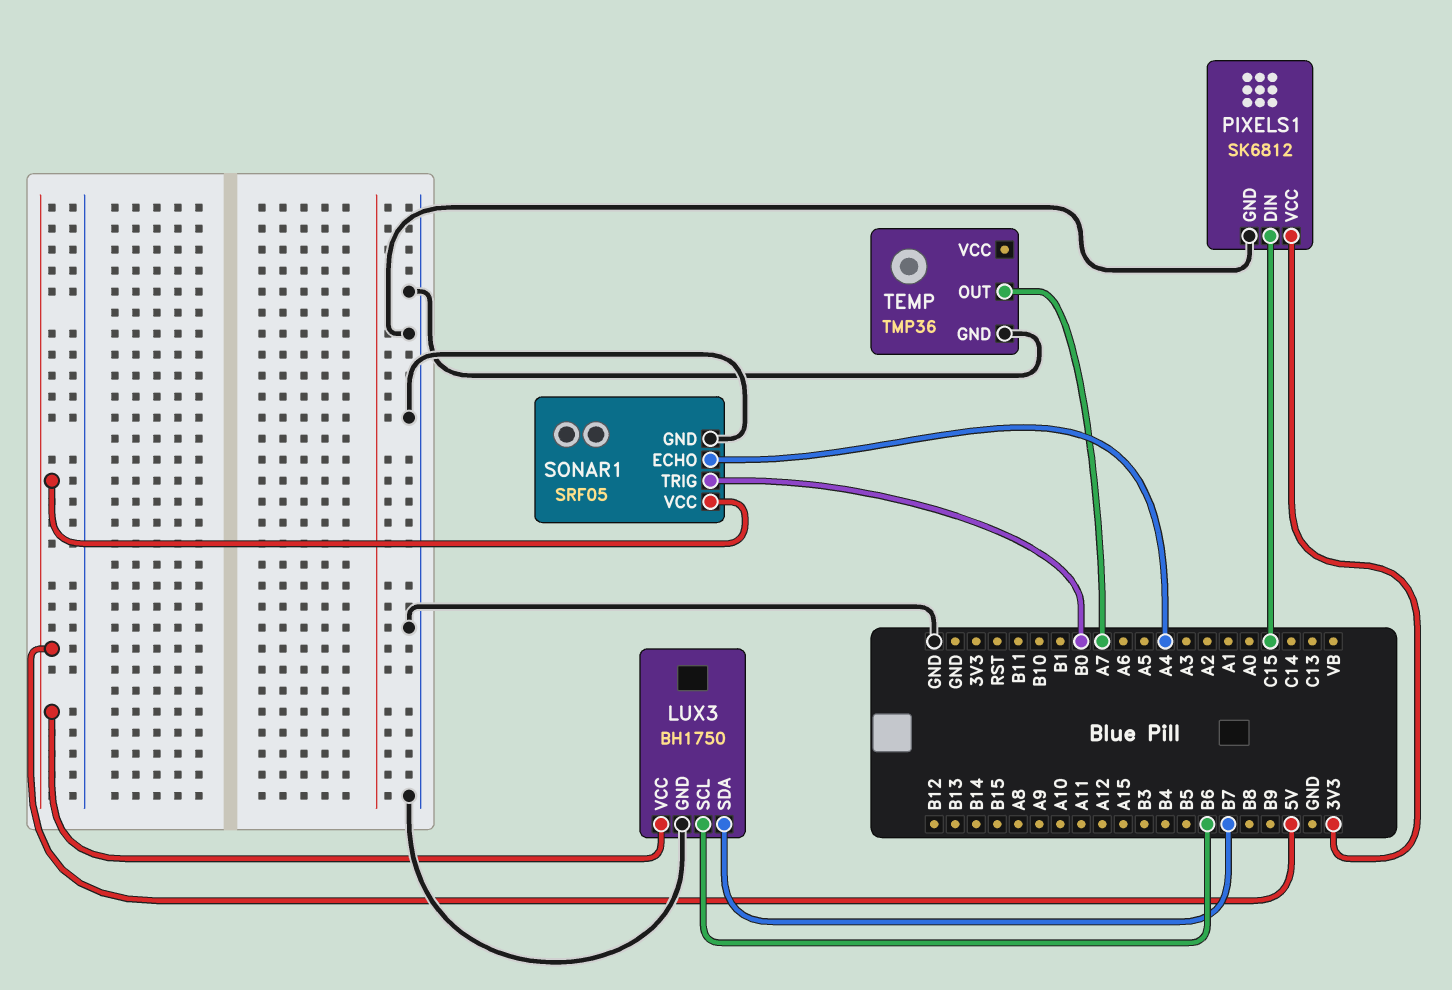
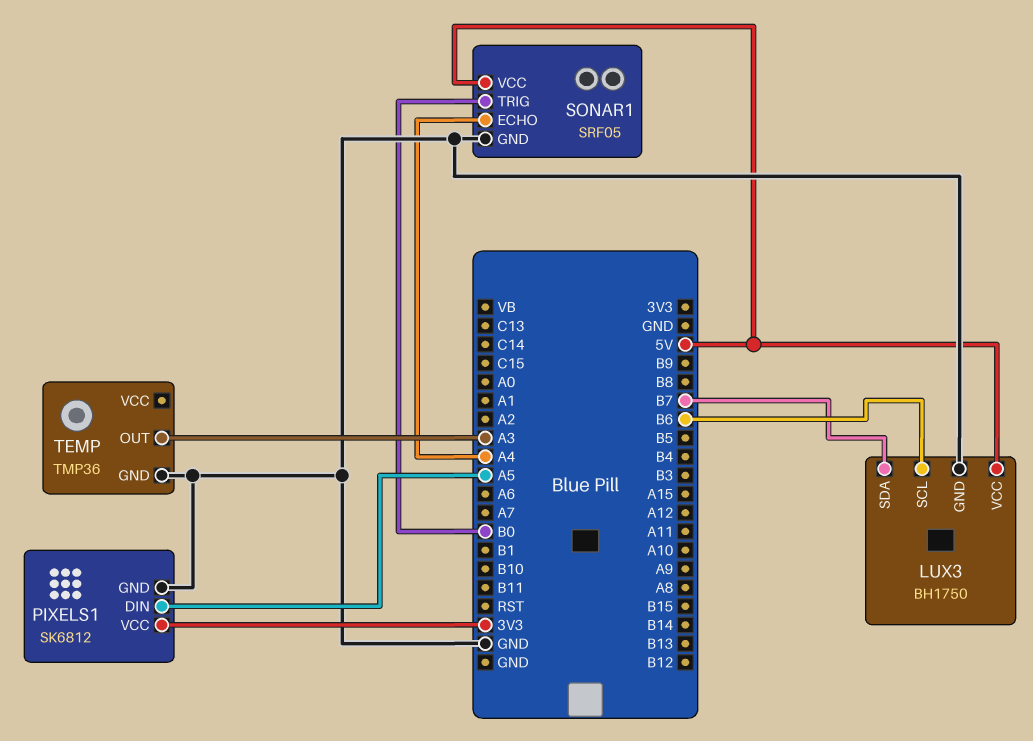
PIXELS1 pin DIN: C15 -> A5
TEMP pin OUT: A7 -> A3

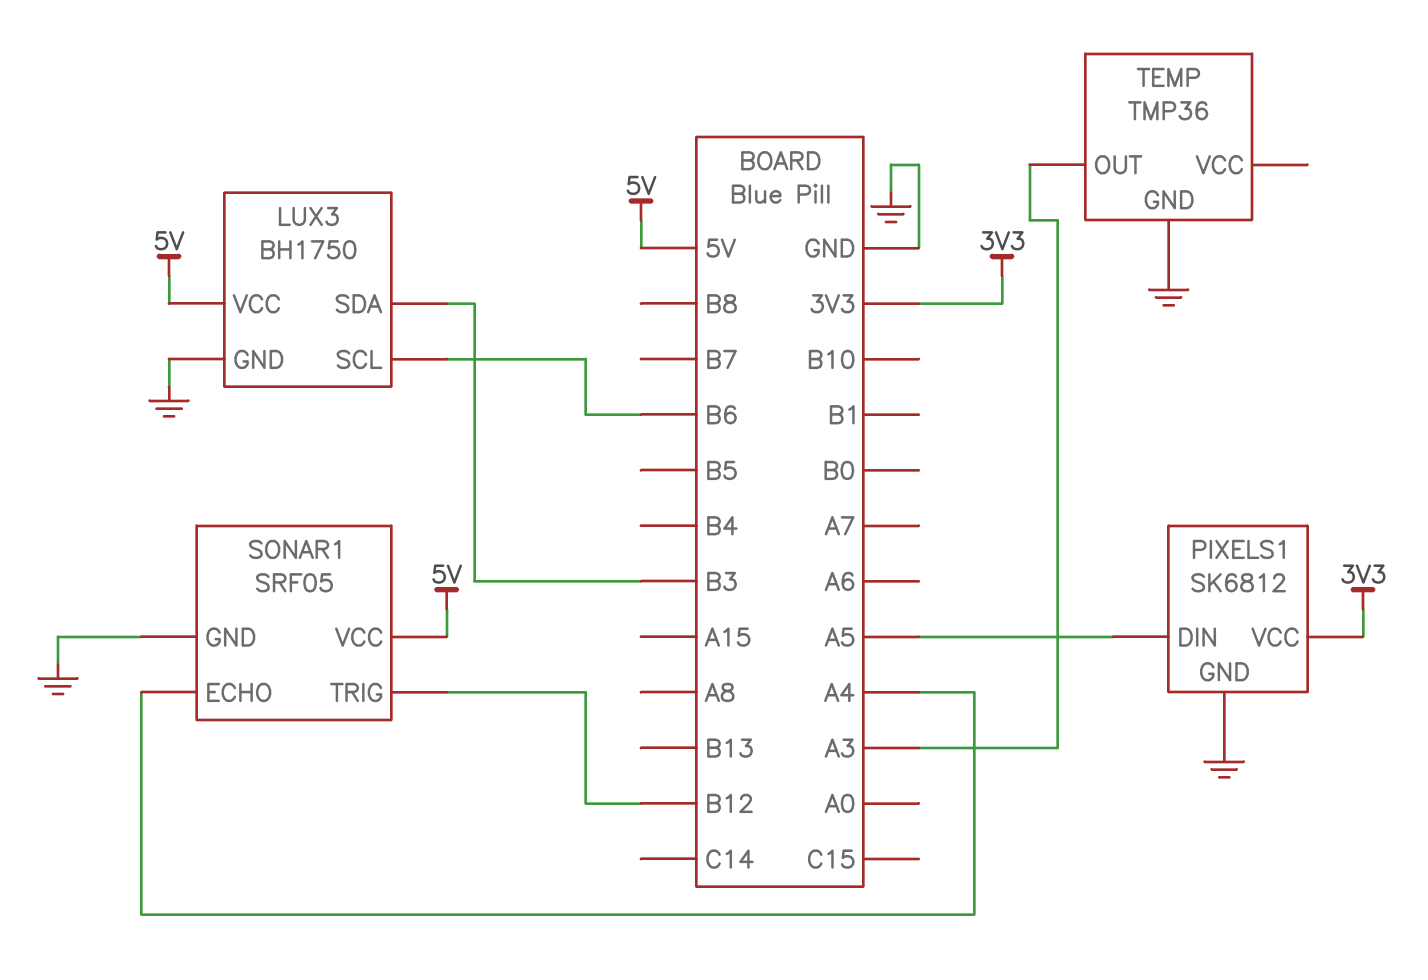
LUX3 pin SDA: B7 -> B3
SONAR1 pin TRIG: B0 -> B12

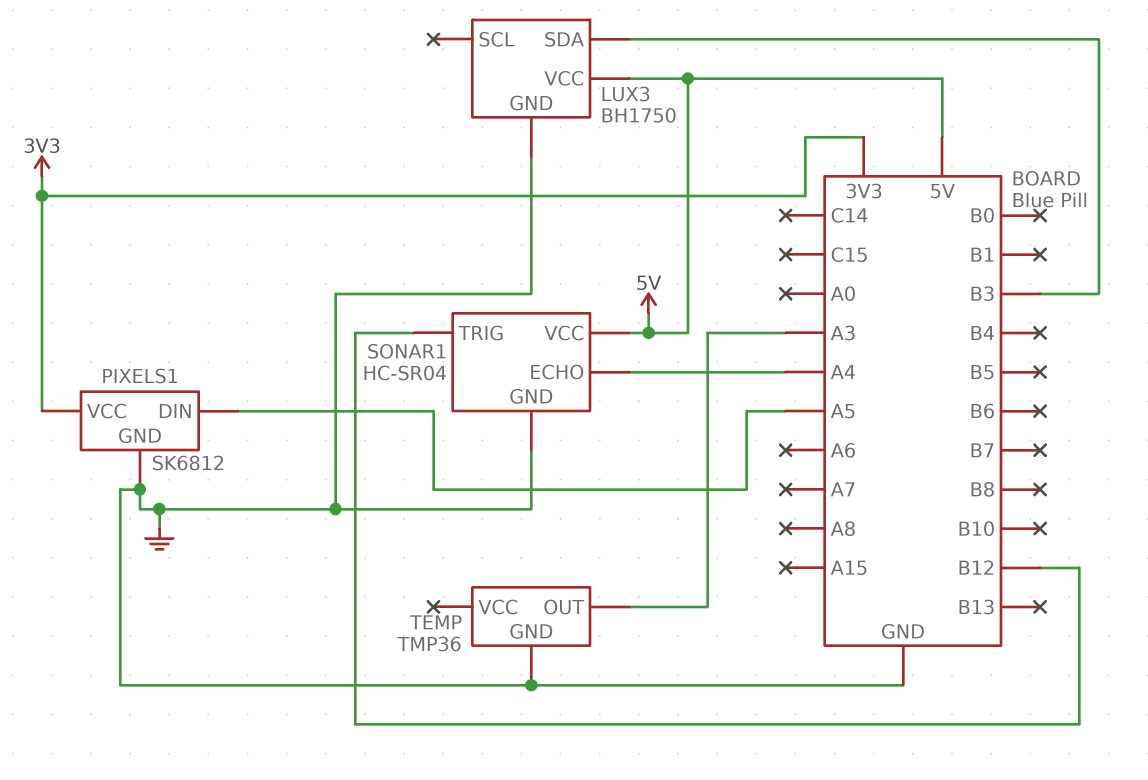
LUX3 pin SCL: B6 -> none
SONAR1: SRF05 -> HC-SR04

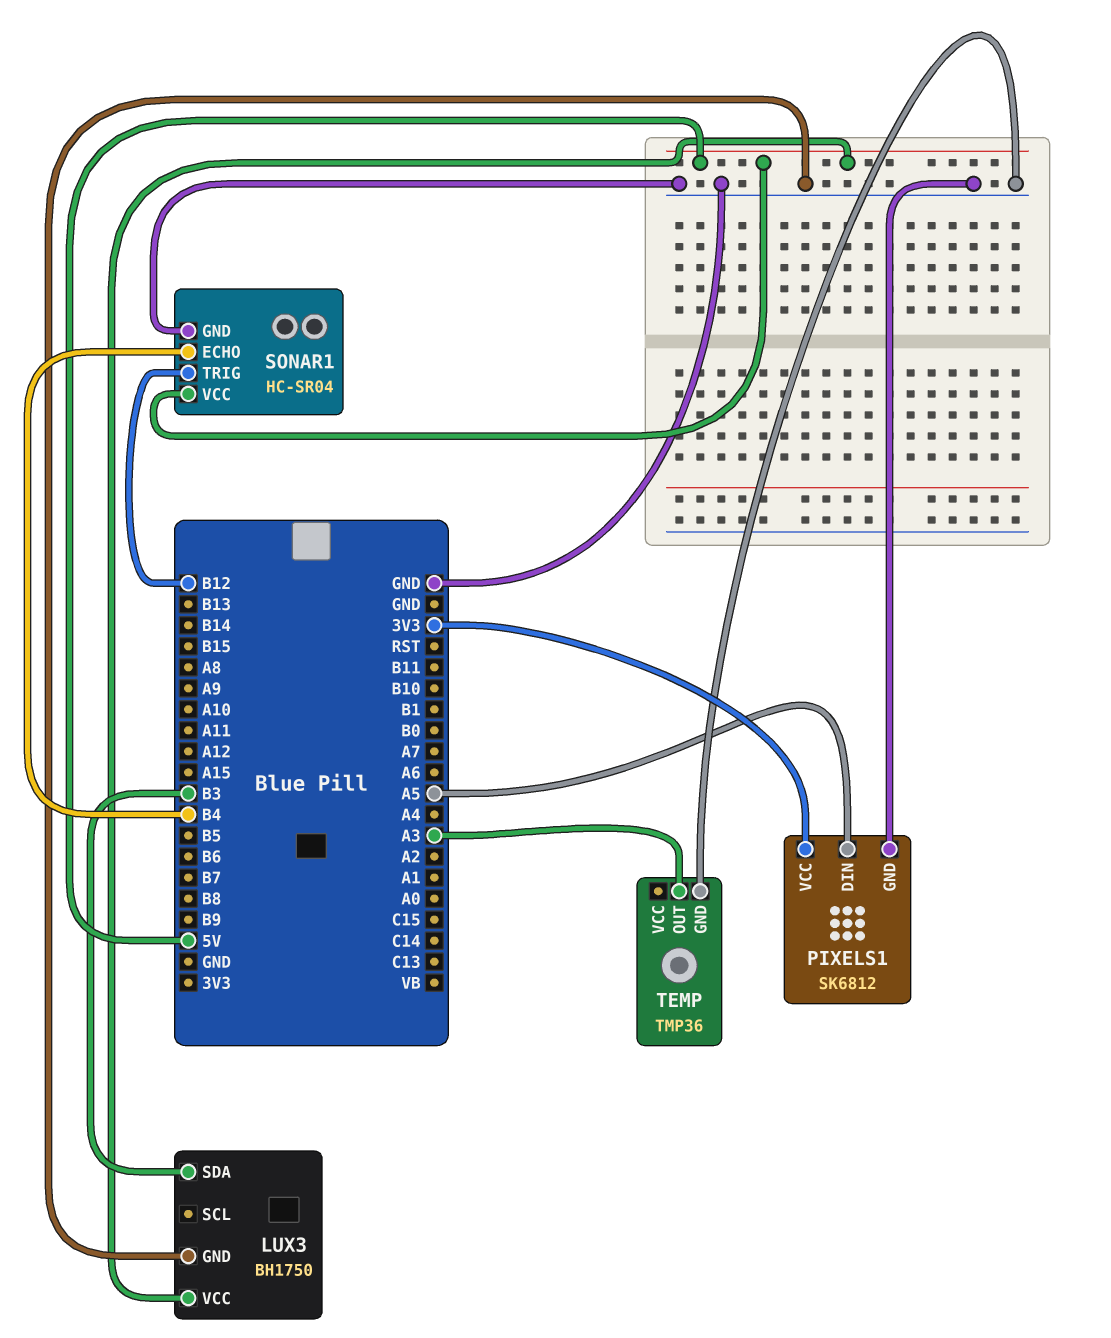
SONAR1 pin ECHO: A4 -> B4

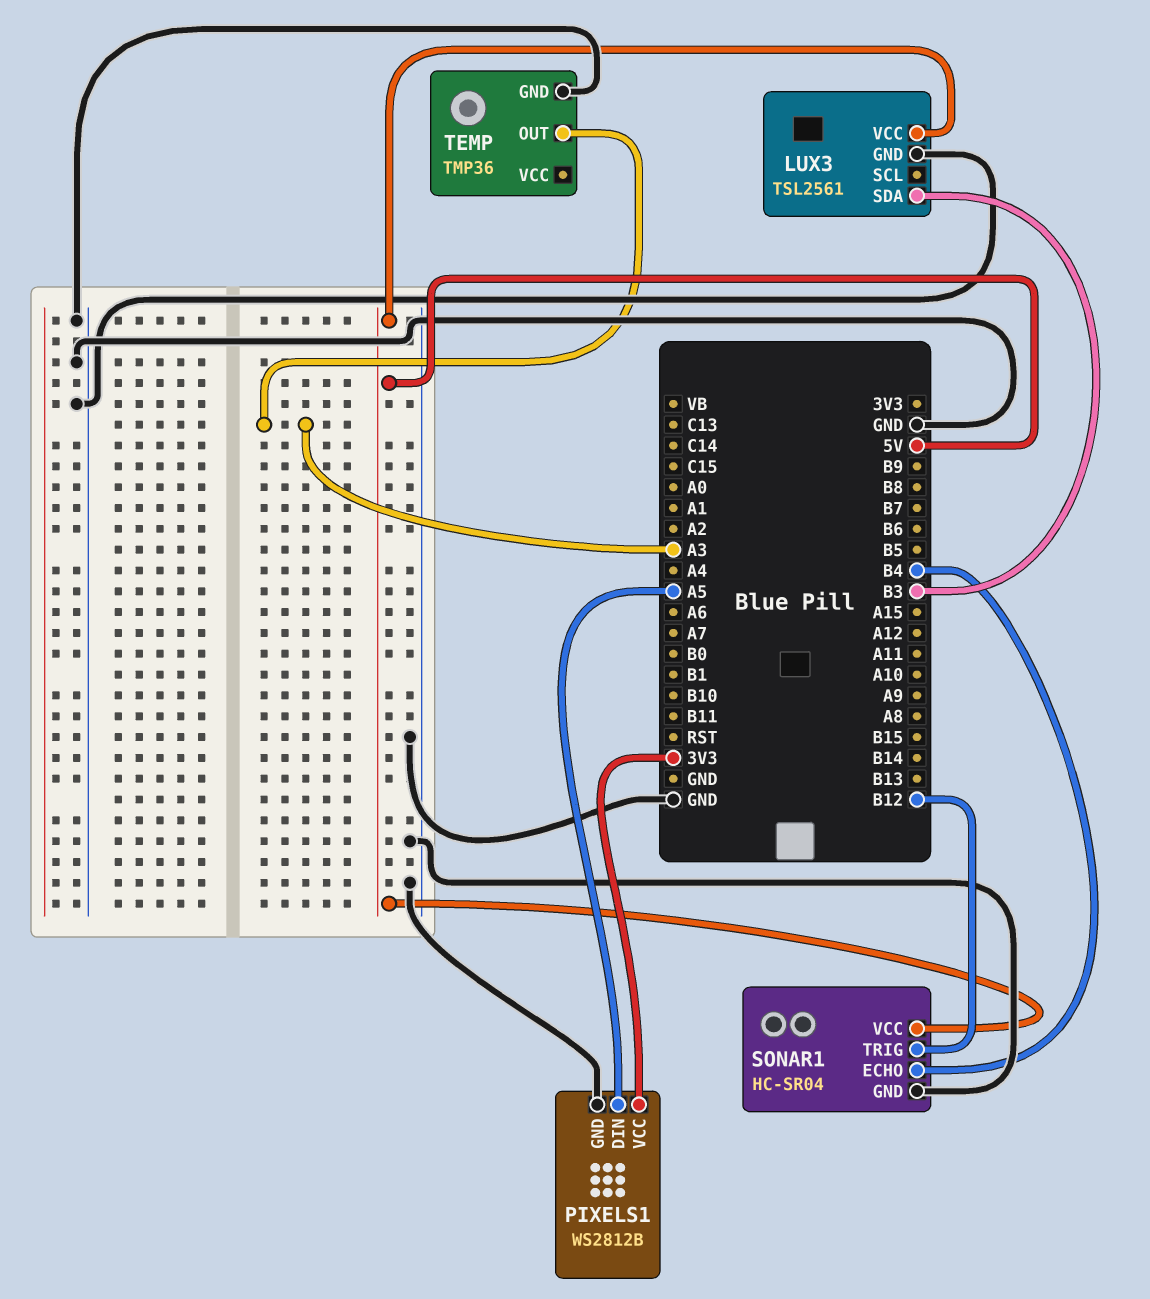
LUX3: BH1750 -> TSL2561
PIXELS1: SK6812 -> WS2812B

